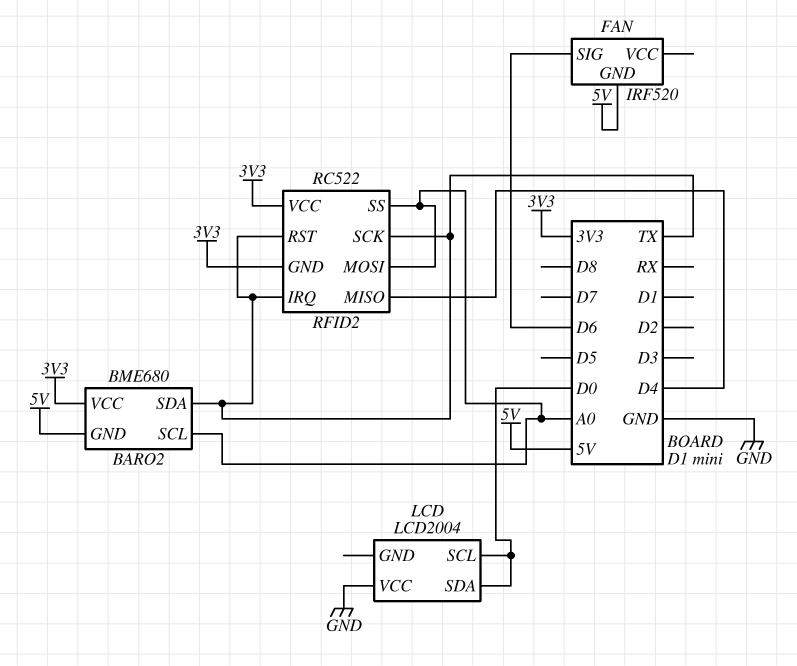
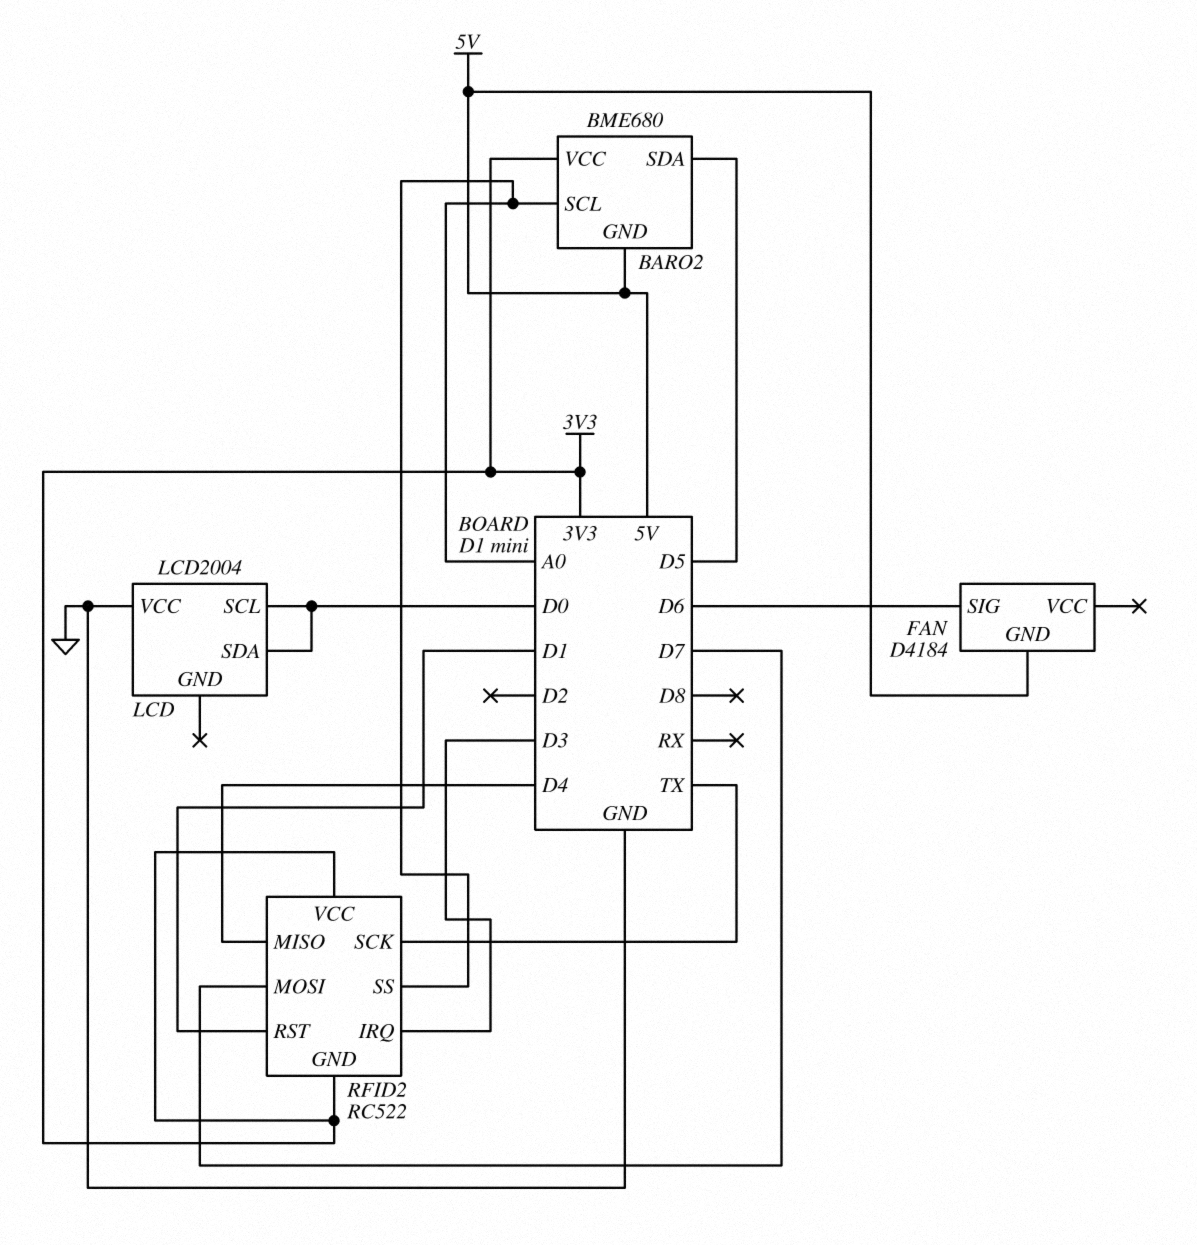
BARO2 pin SDA: TX -> D5
FAN: IRF520 -> D4184
RFID2 pin IRQ: TX -> D3
RFID2 pin MOSI: A0 -> D7
RFID2 pin RST: TX -> D1

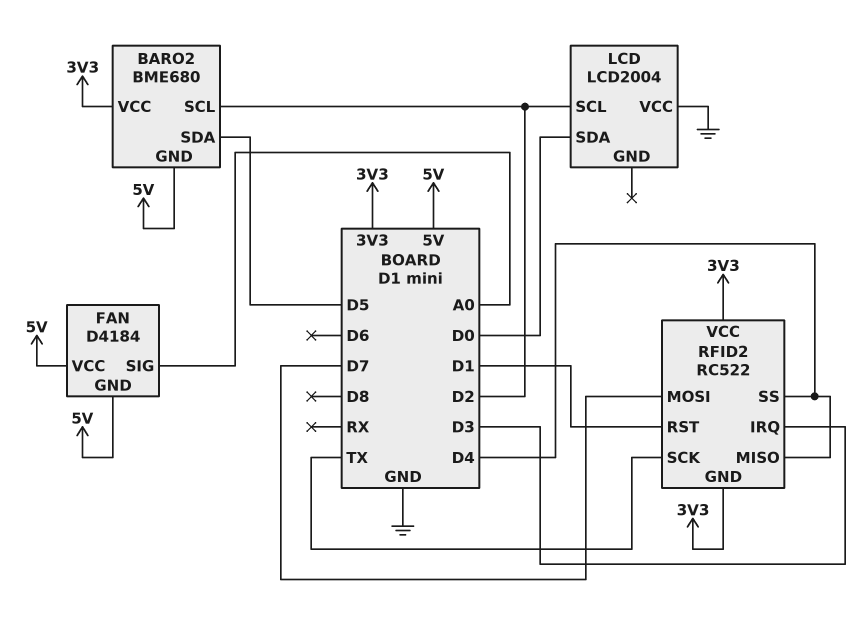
BARO2 pin SCL: A0 -> D2
FAN pin SIG: D6 -> A0
FAN pin VCC: none -> 5V
LCD pin SCL: D0 -> D2
RFID2 pin SS: A0 -> D4

